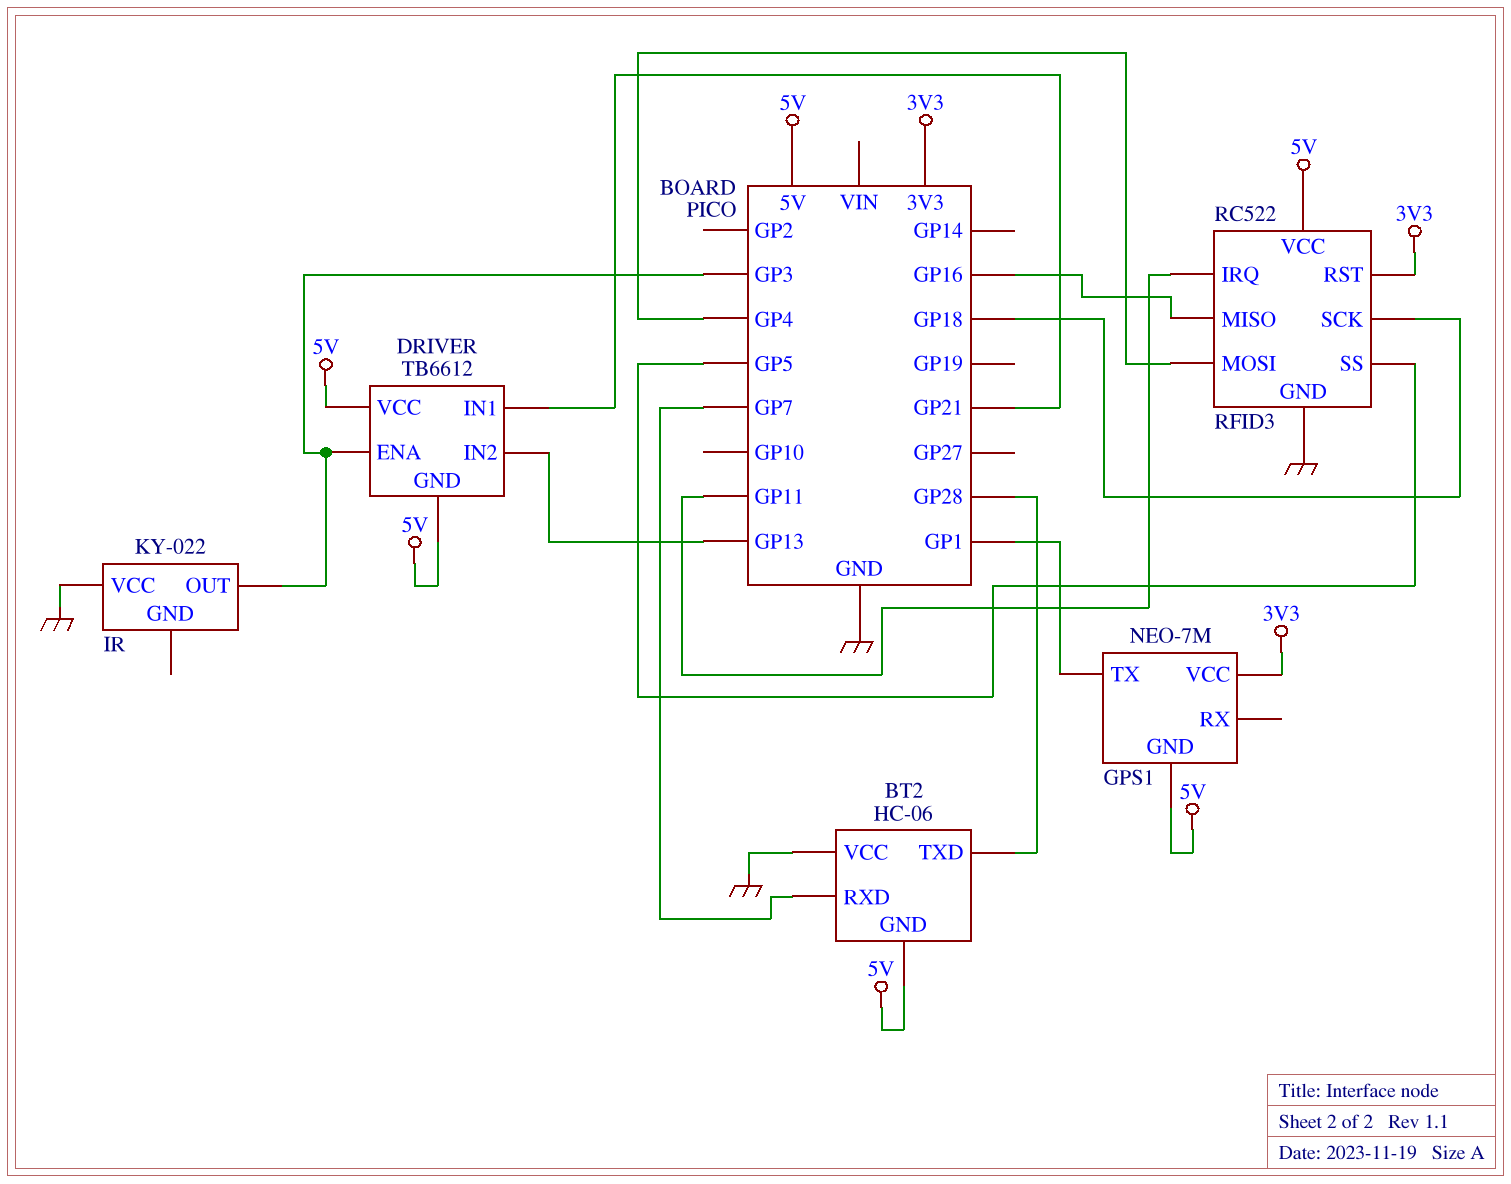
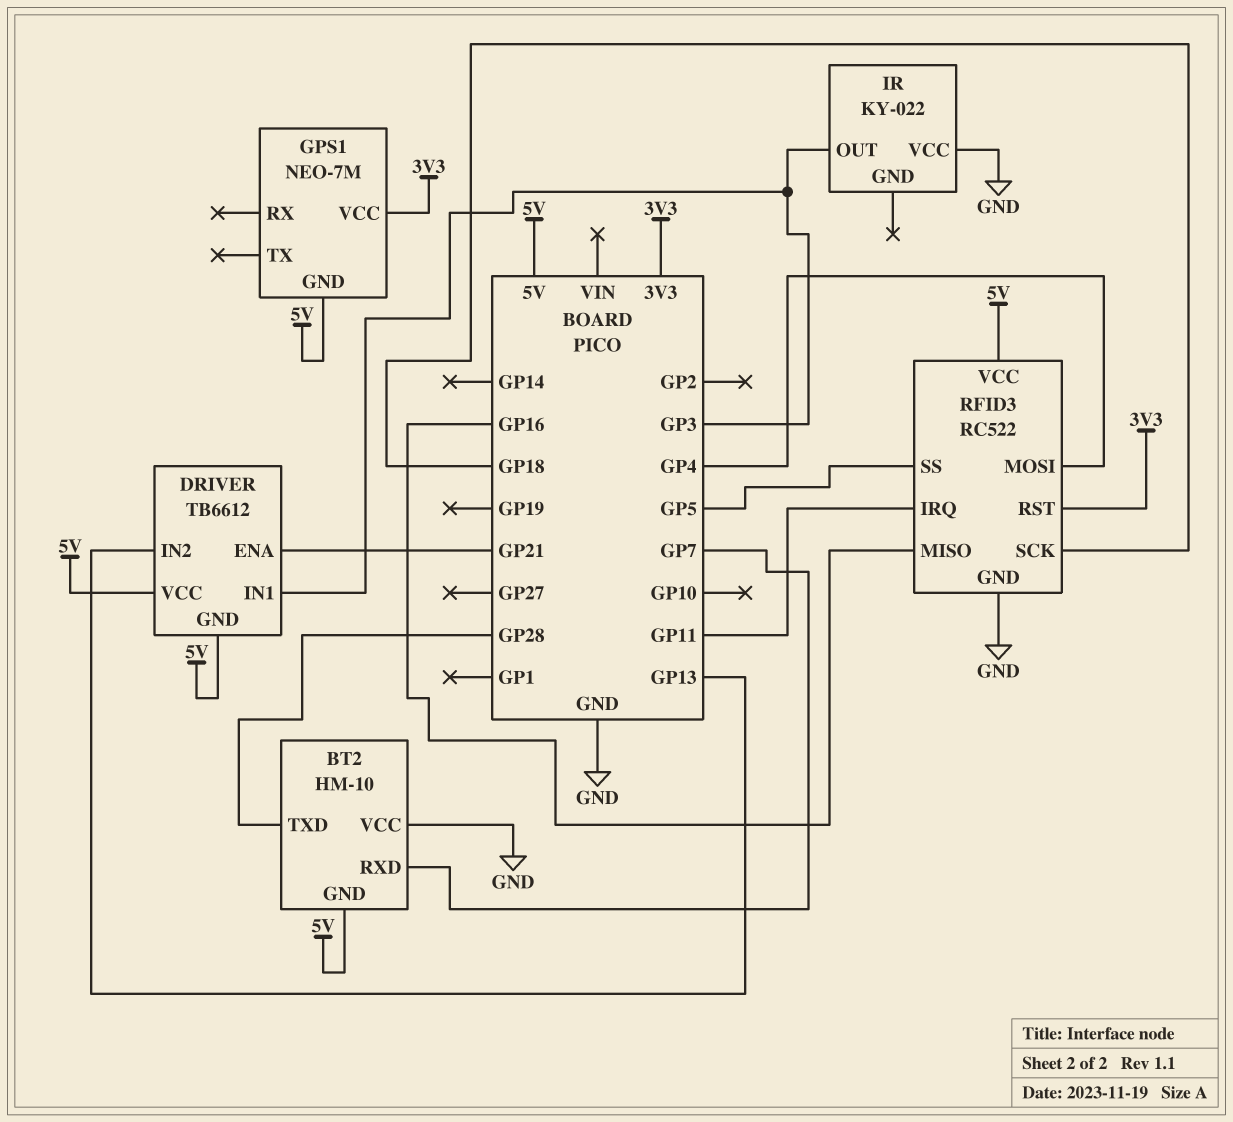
BT2: HC-06 -> HM-10
DRIVER pin ENA: GP3 -> GP21
DRIVER pin IN1: GP21 -> GP3
GPS1 pin TX: GP1 -> none

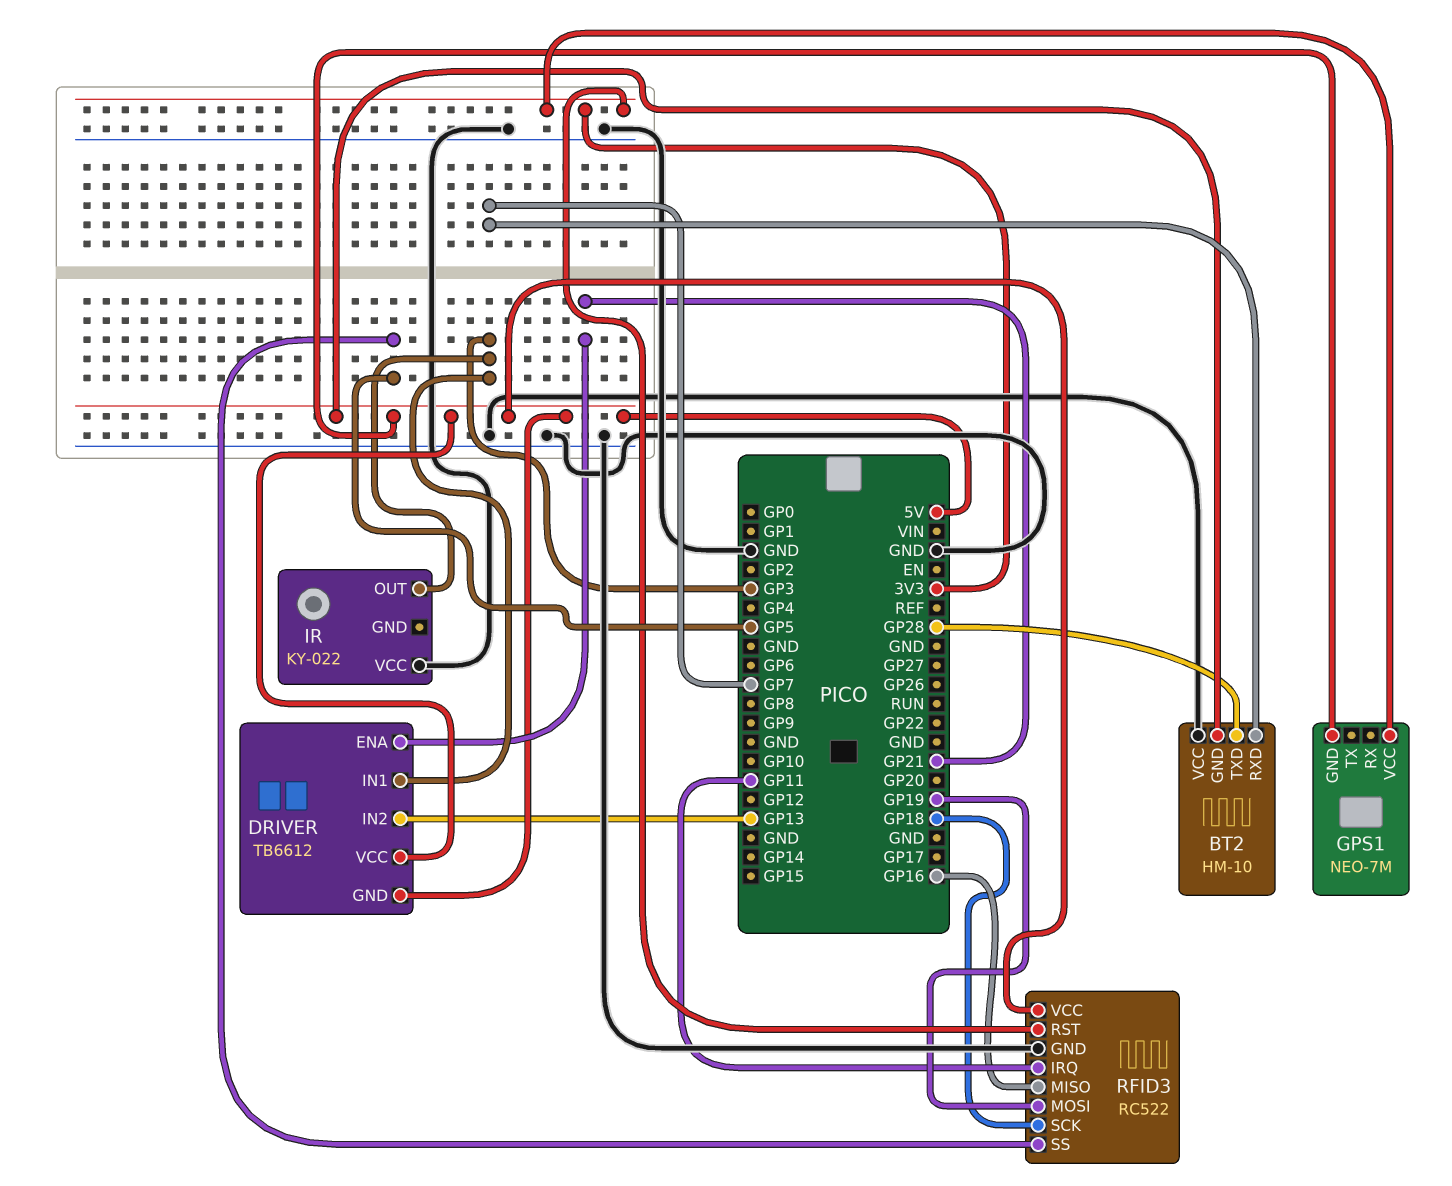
RFID3 pin MOSI: GP4 -> GP19

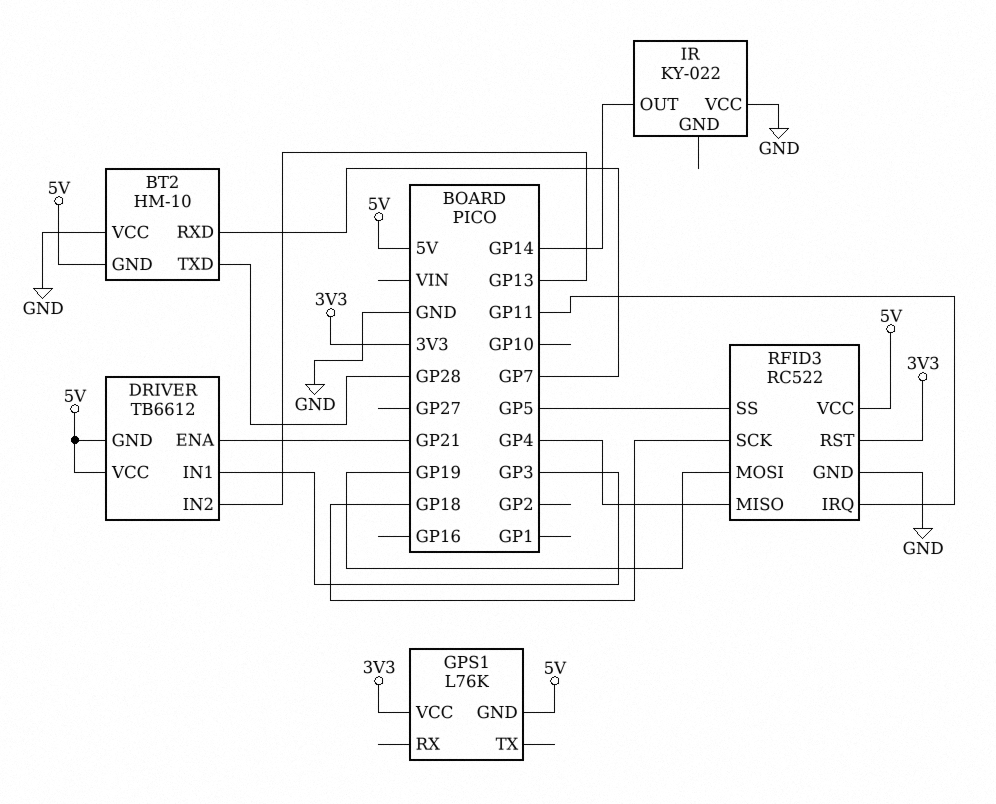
GPS1: NEO-7M -> L76K
IR pin OUT: GP3 -> GP14
RFID3 pin MISO: GP16 -> GP4

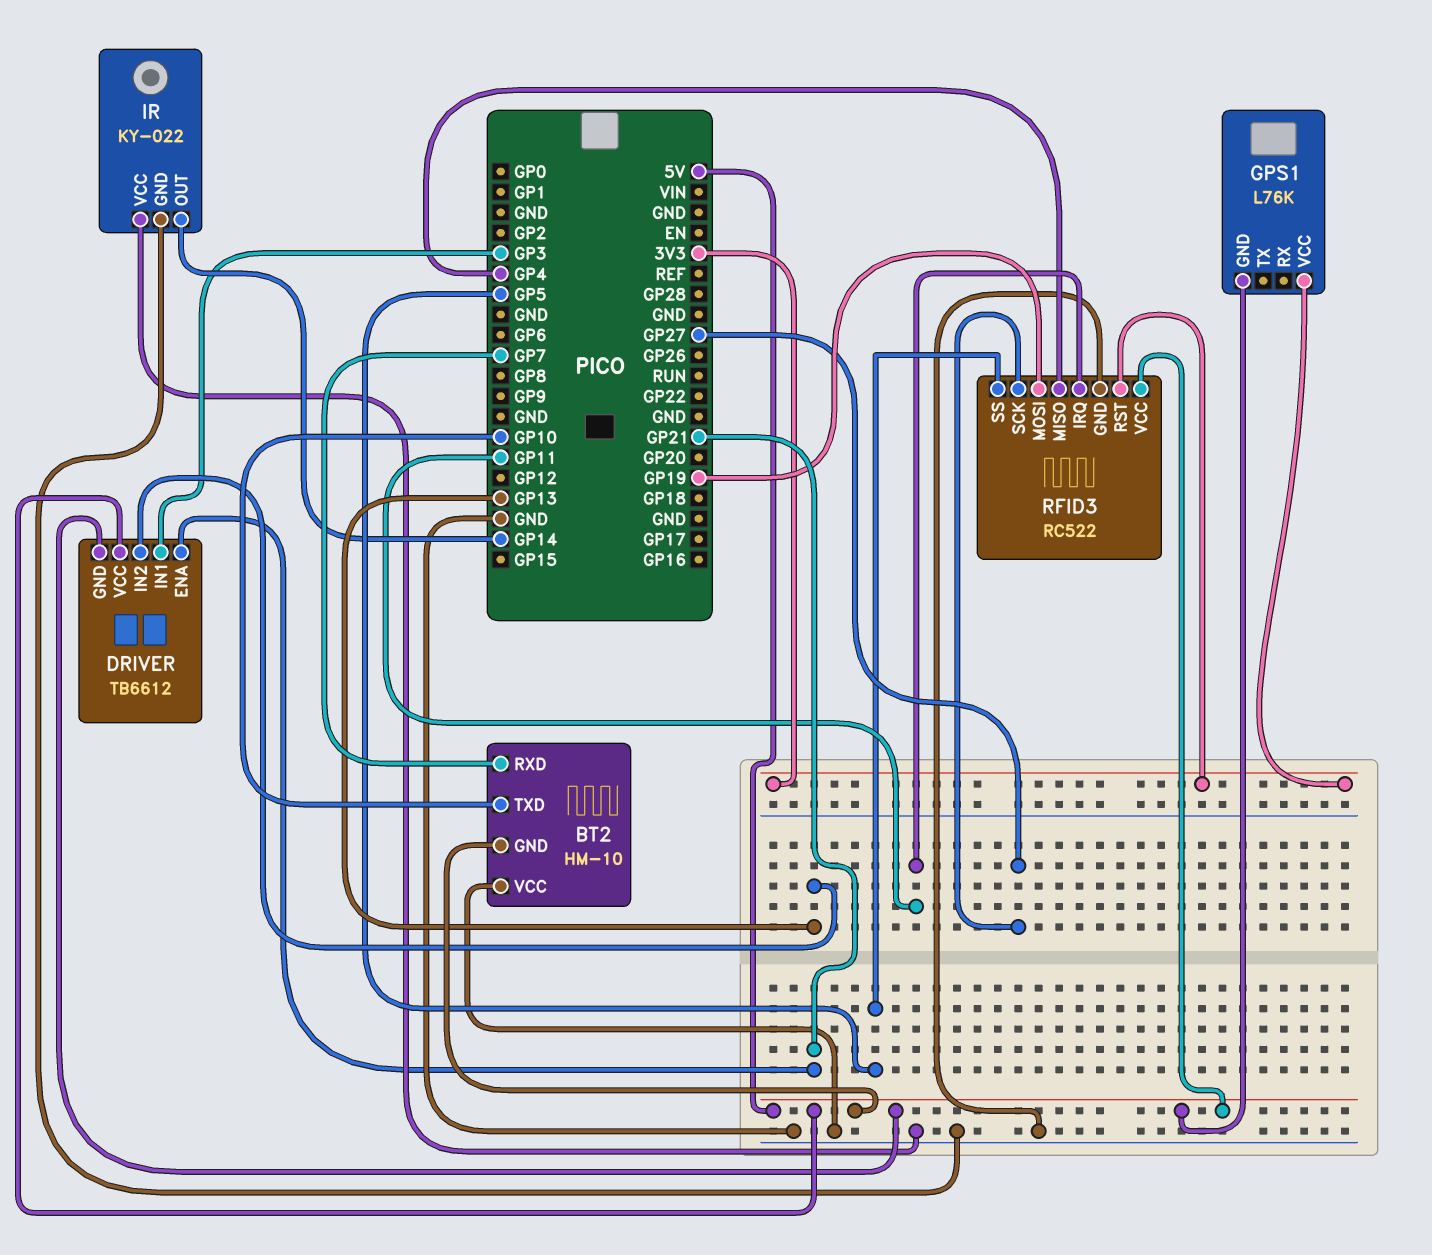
BT2 pin TXD: GP28 -> GP10
IR pin GND: none -> GND
RFID3 pin SCK: GP18 -> GP27

